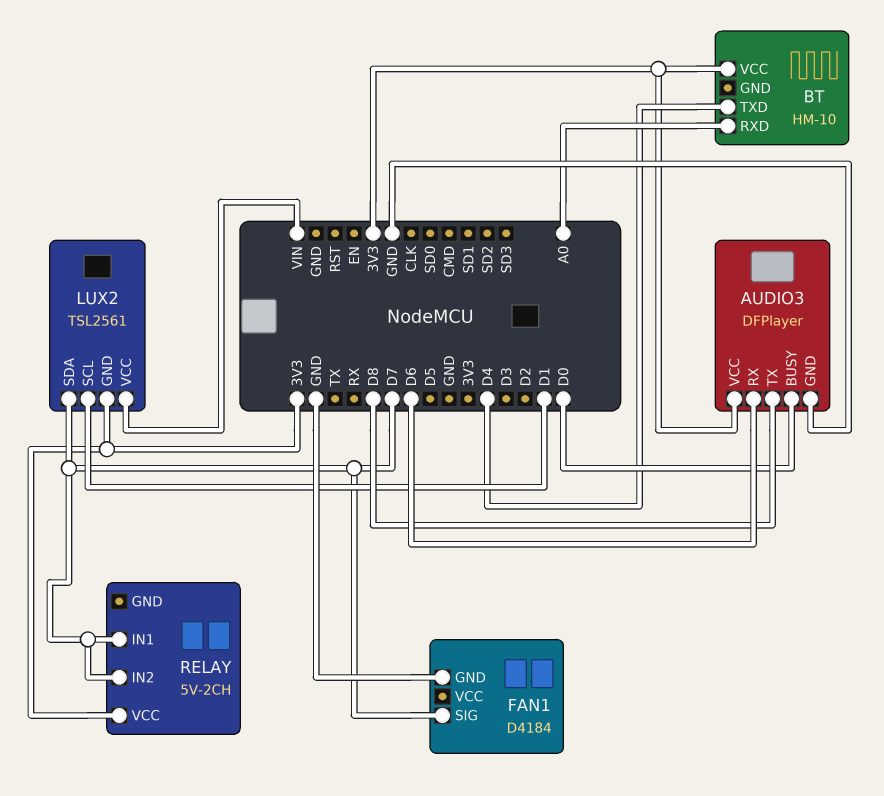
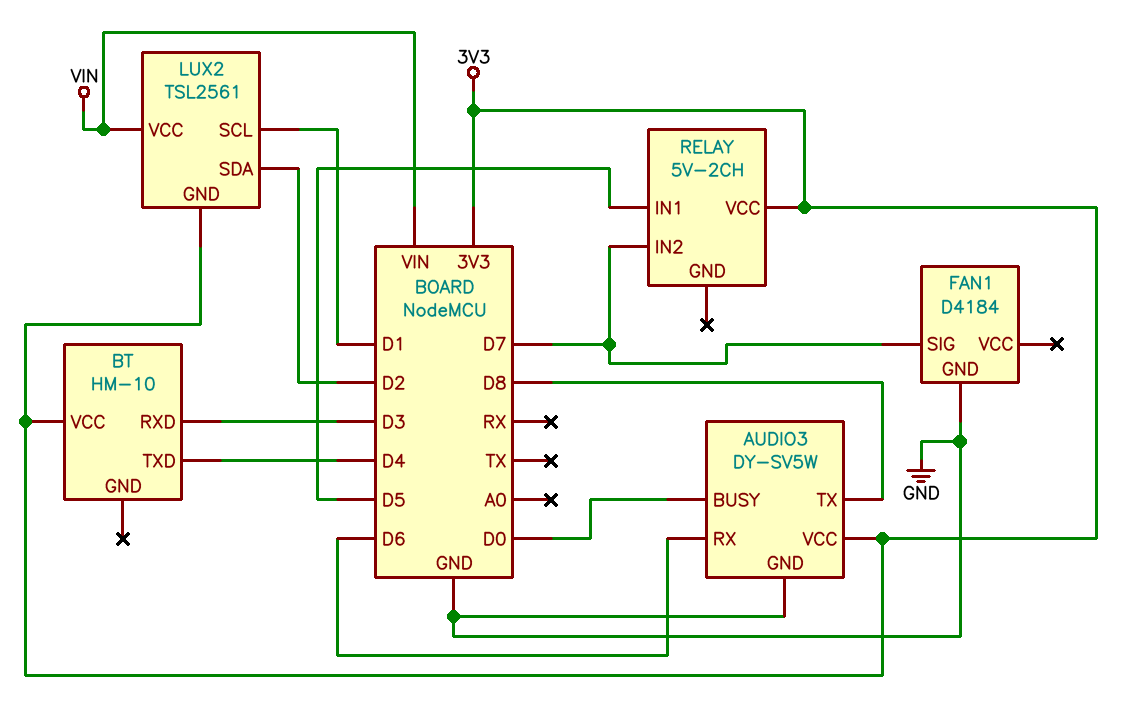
AUDIO3: DFPlayer -> DY-SV5W
BT pin RXD: A0 -> D3
LUX2 pin SDA: D7 -> D2
RELAY pin IN1: D7 -> D5

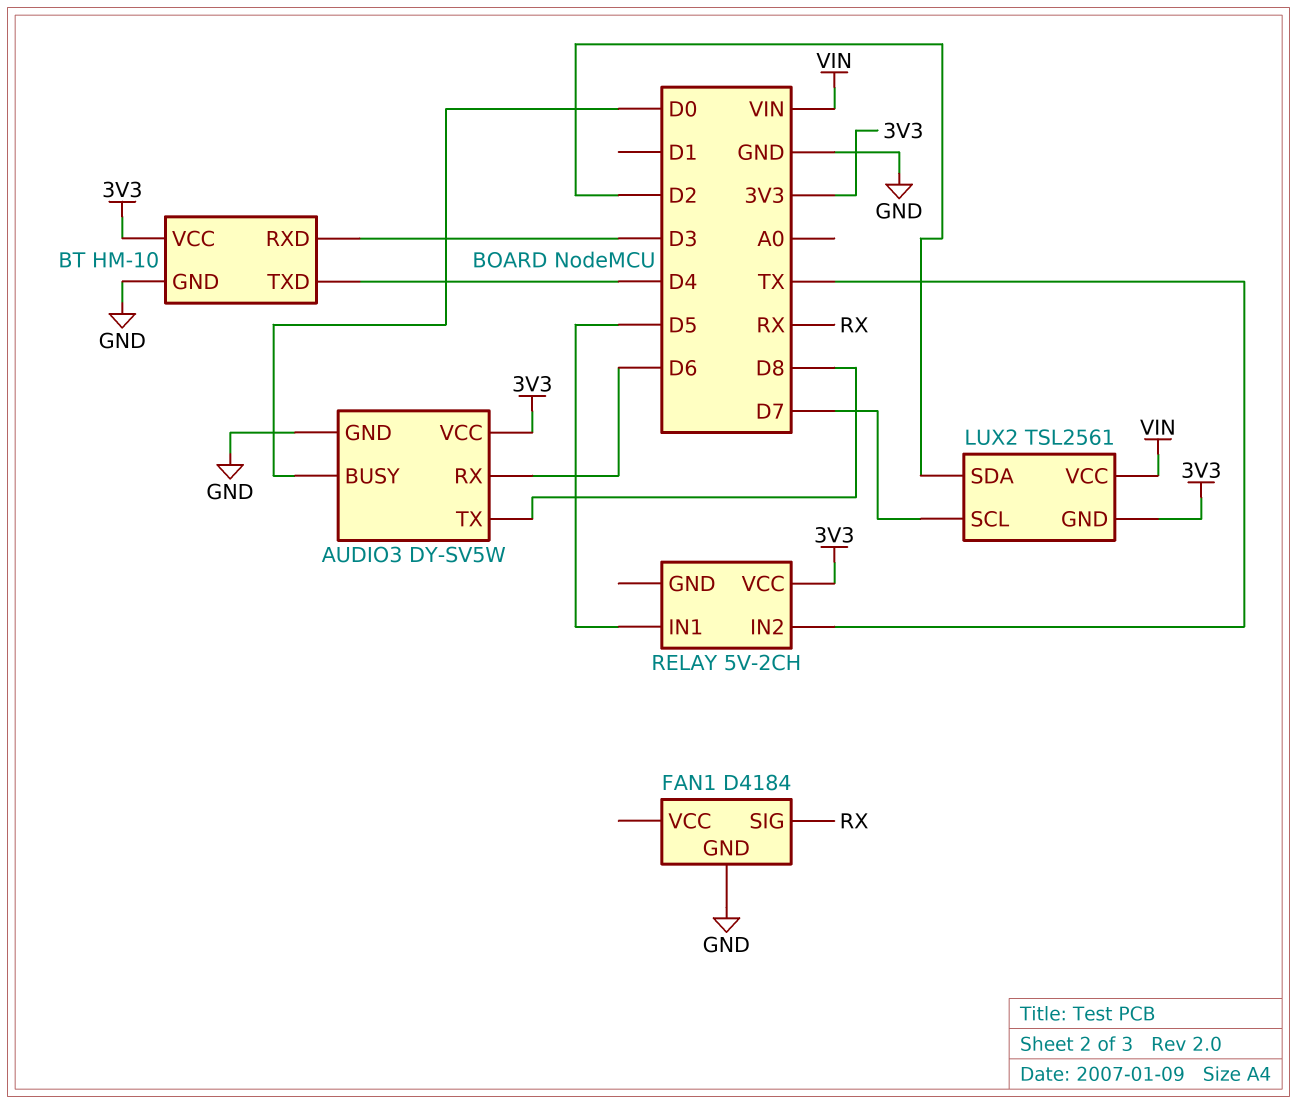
BT pin GND: none -> GND
FAN1 pin SIG: D7 -> RX
LUX2 pin SCL: D1 -> D7
RELAY pin IN2: D7 -> TX

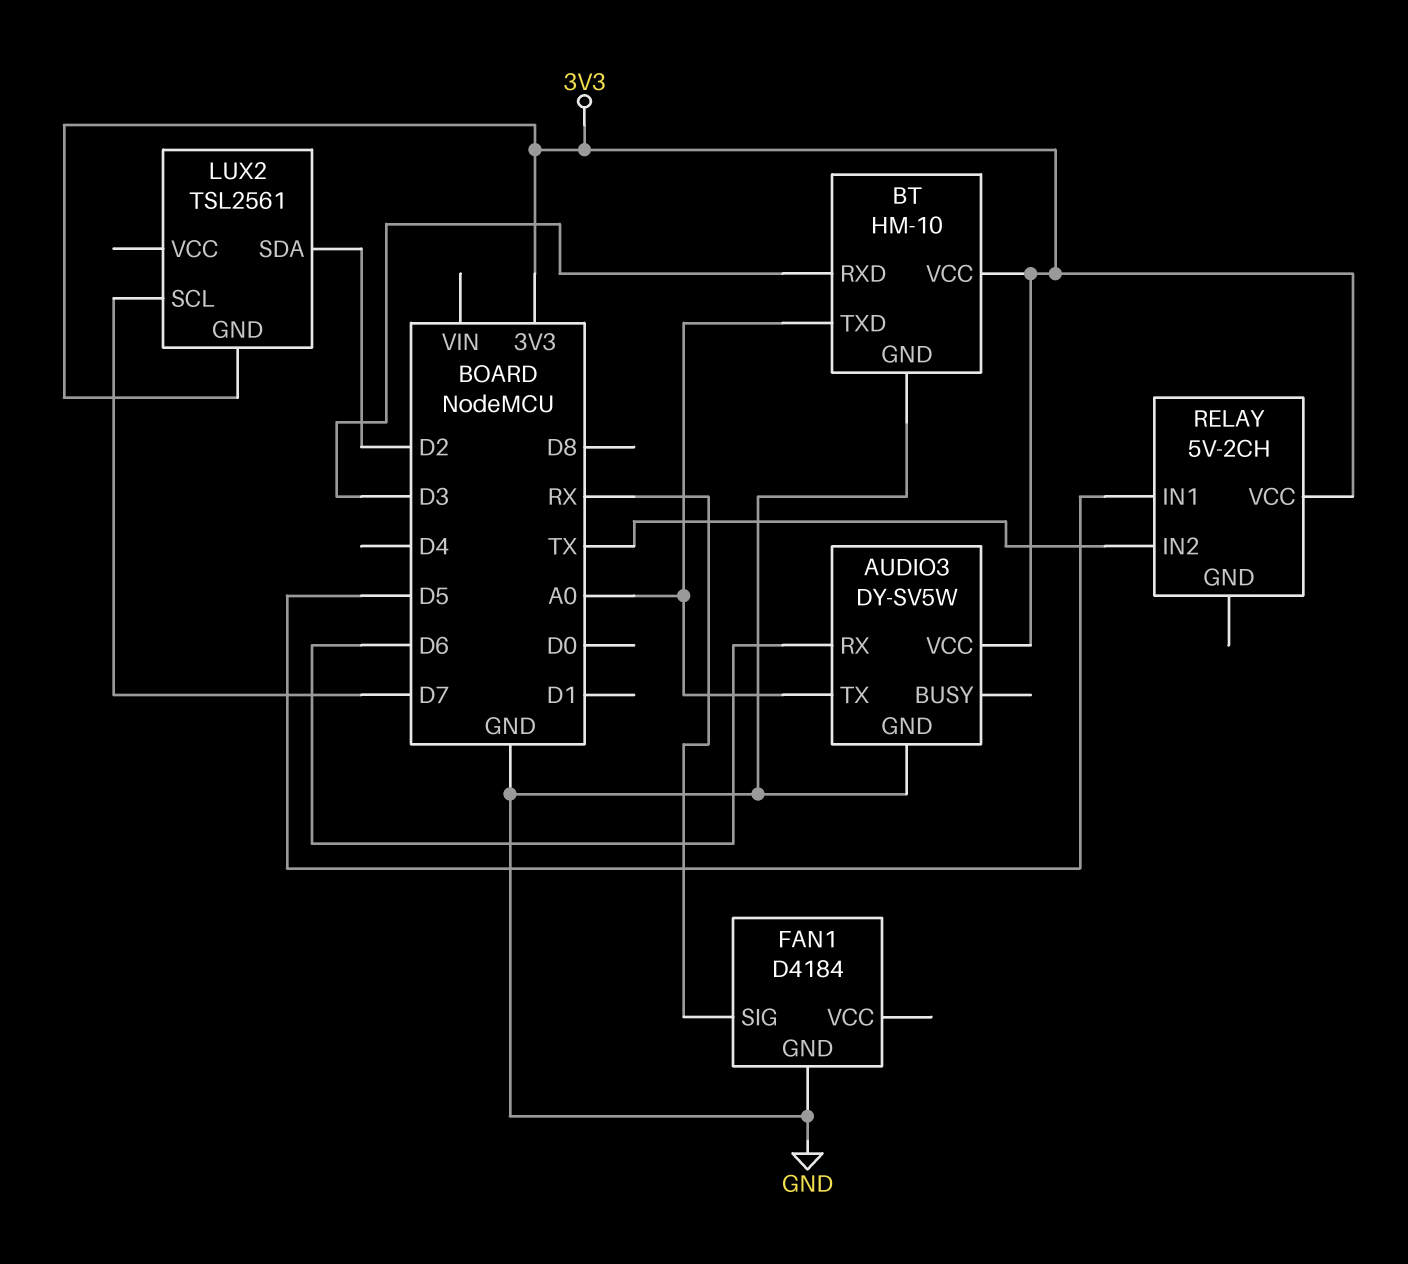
AUDIO3 pin BUSY: D0 -> none
AUDIO3 pin TX: D8 -> A0
BT pin TXD: D4 -> A0
LUX2 pin VCC: VIN -> none

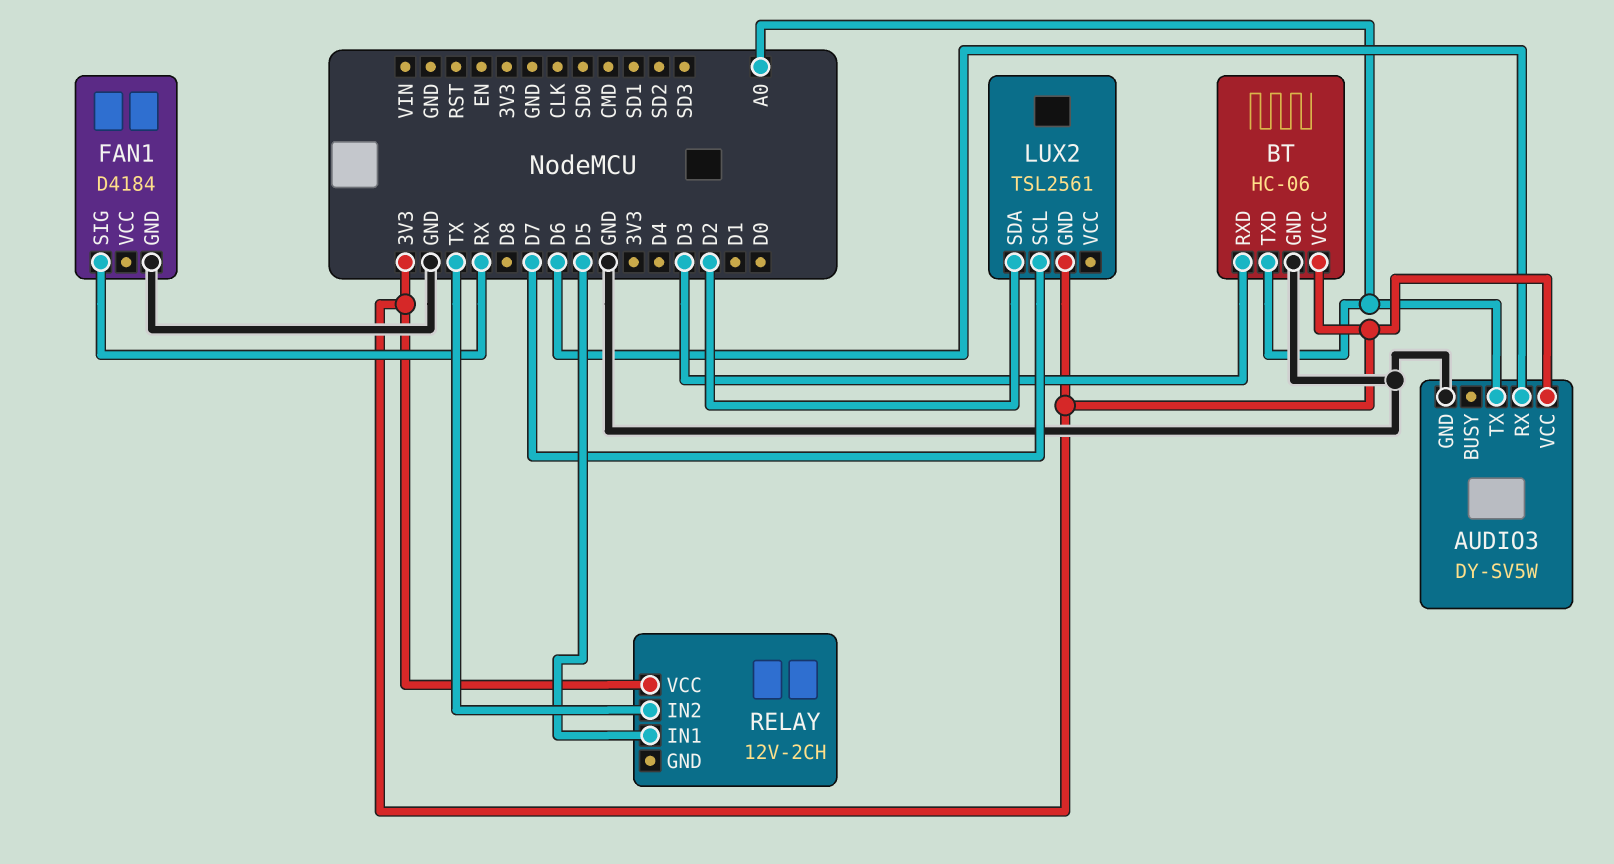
BT: HM-10 -> HC-06
RELAY: 5V-2CH -> 12V-2CH

